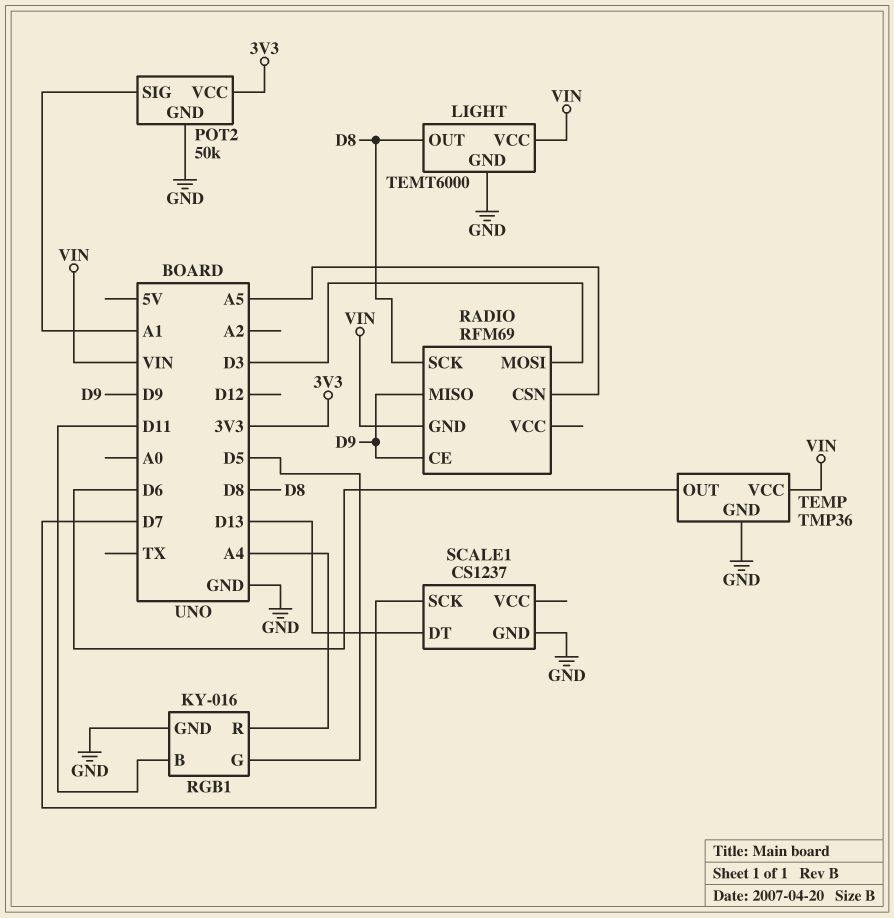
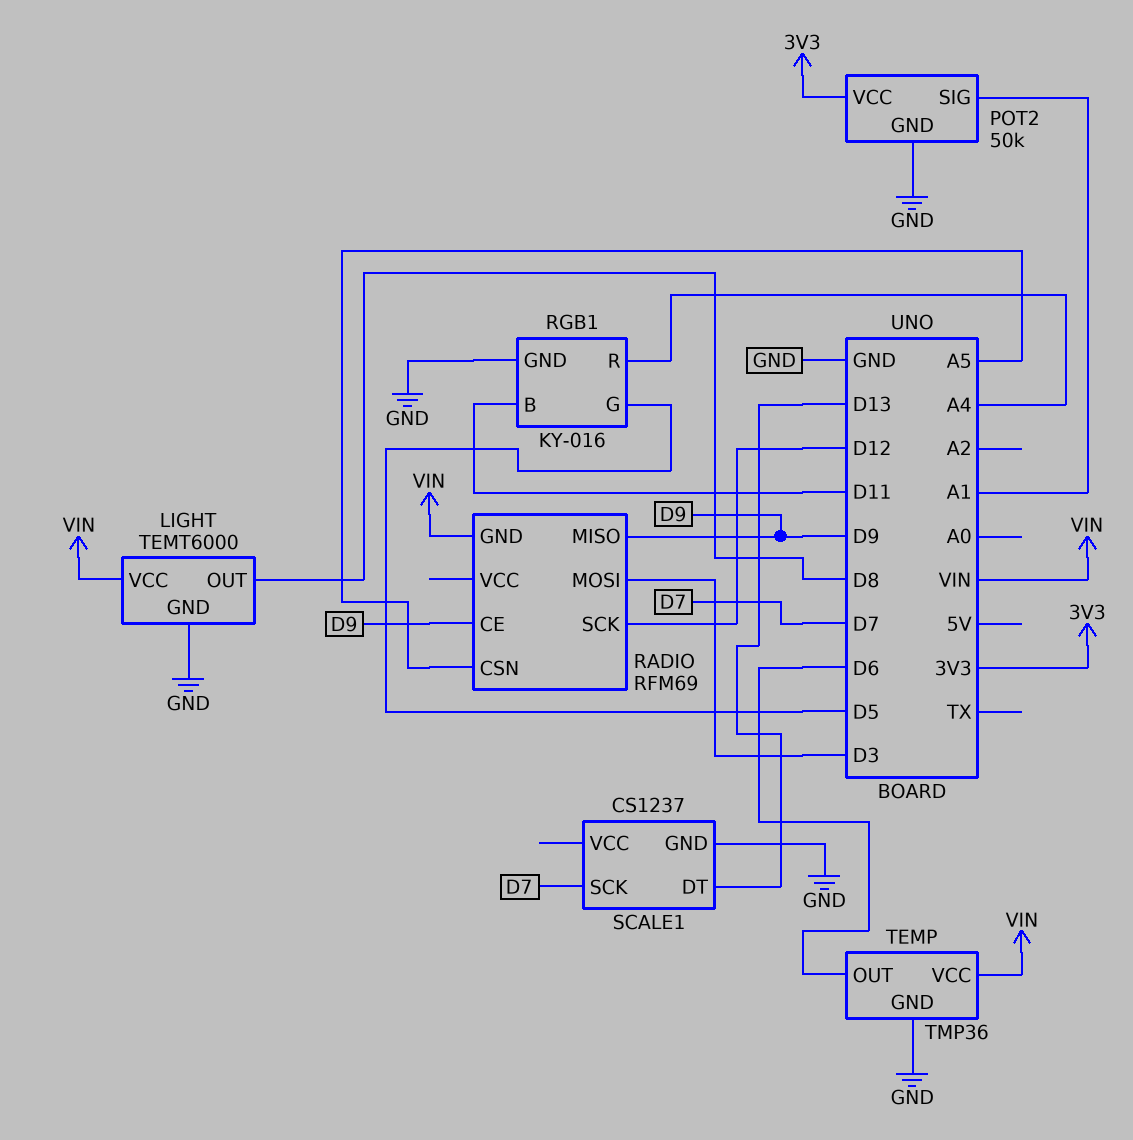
RADIO pin SCK: D8 -> D12

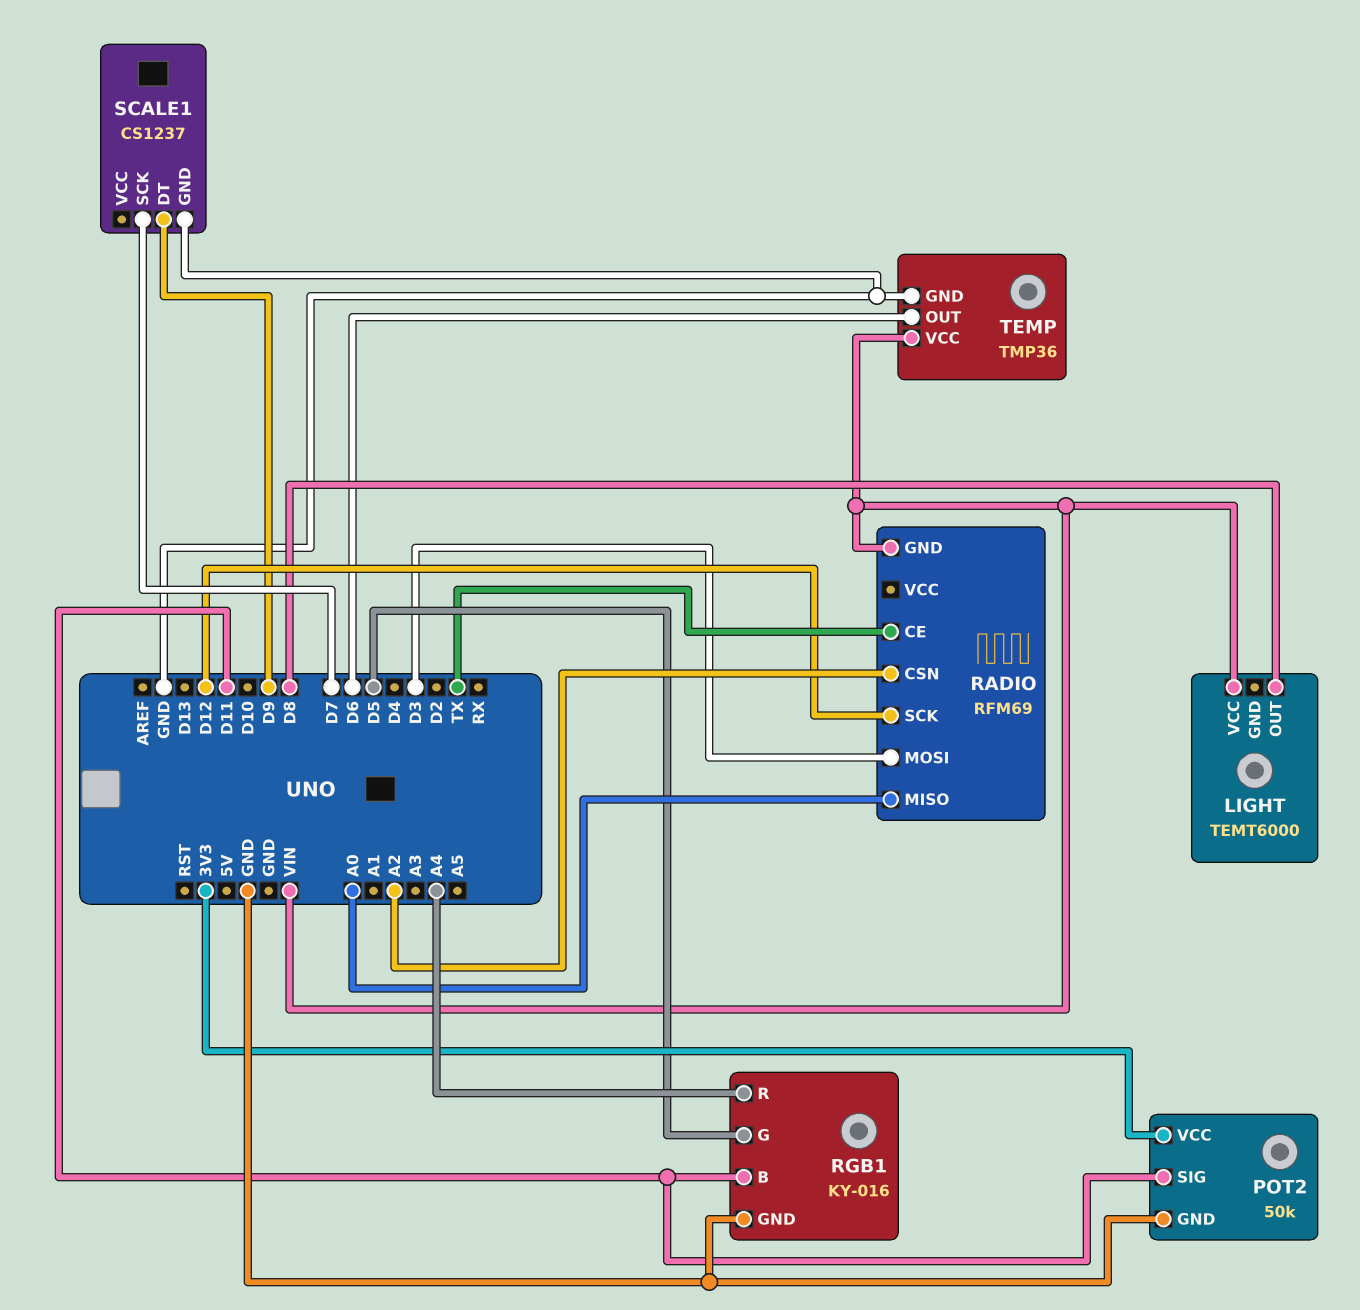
LIGHT pin GND: GND -> none
POT2 pin SIG: A1 -> D11
RADIO pin CE: D9 -> TX
RADIO pin CSN: A5 -> A2
RADIO pin MISO: D9 -> A0
SCALE1 pin DT: D13 -> D9

